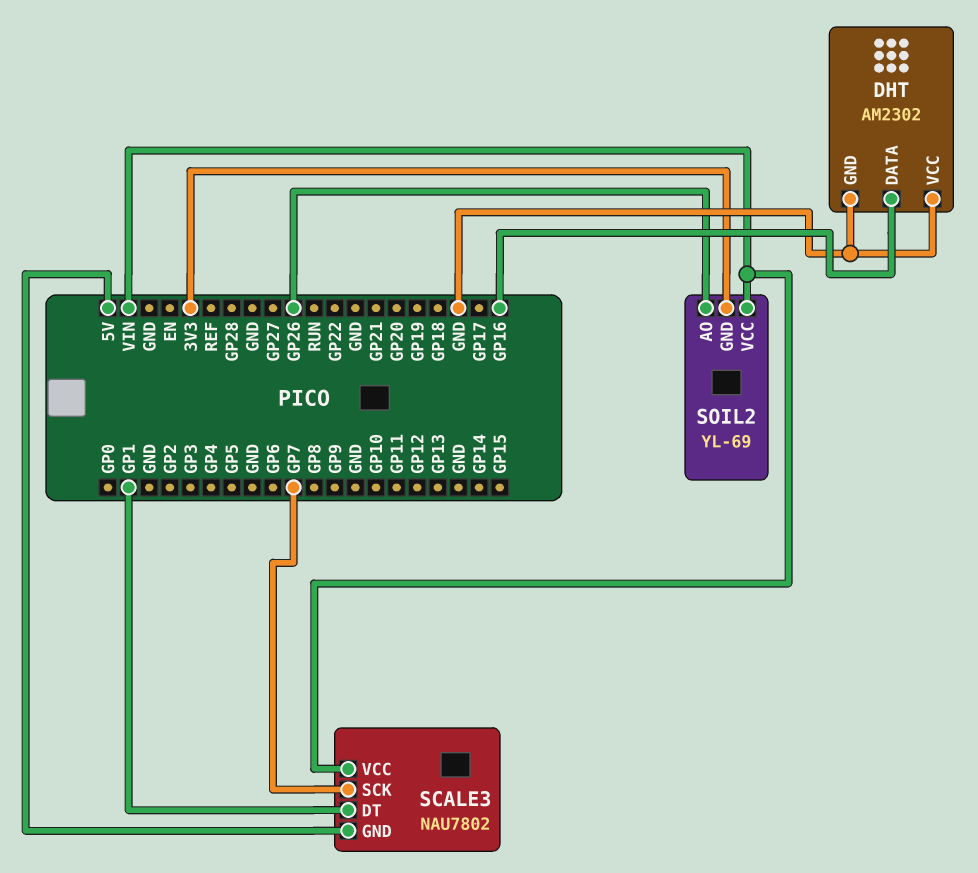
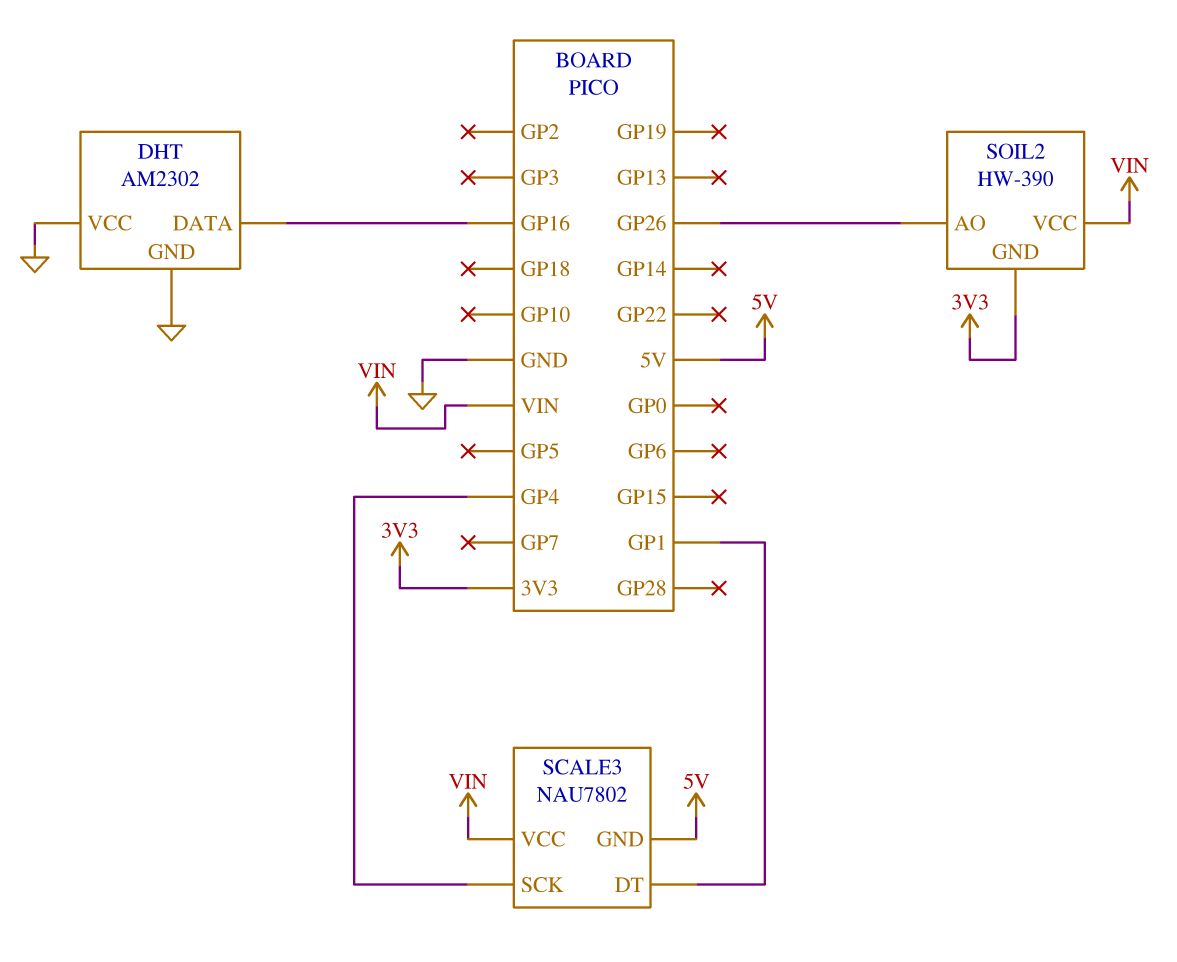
SCALE3 pin SCK: GP7 -> GP4
SOIL2: YL-69 -> HW-390

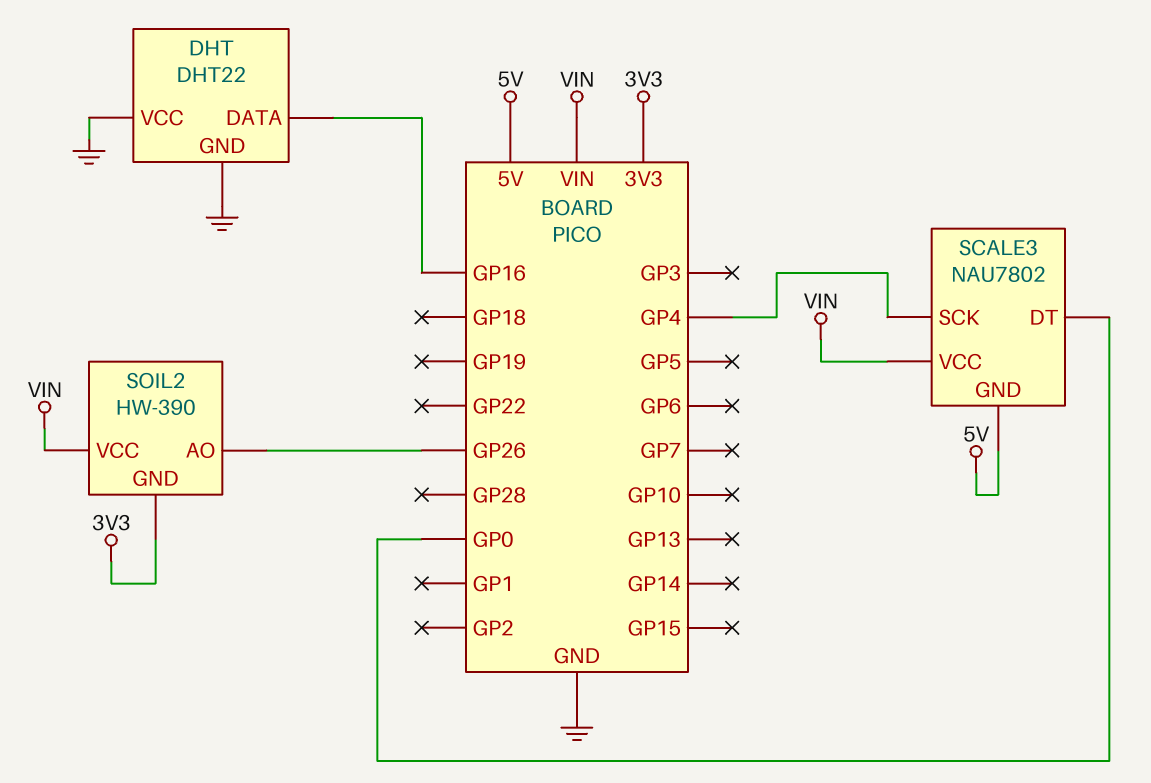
DHT: AM2302 -> DHT22
SCALE3 pin DT: GP1 -> GP0

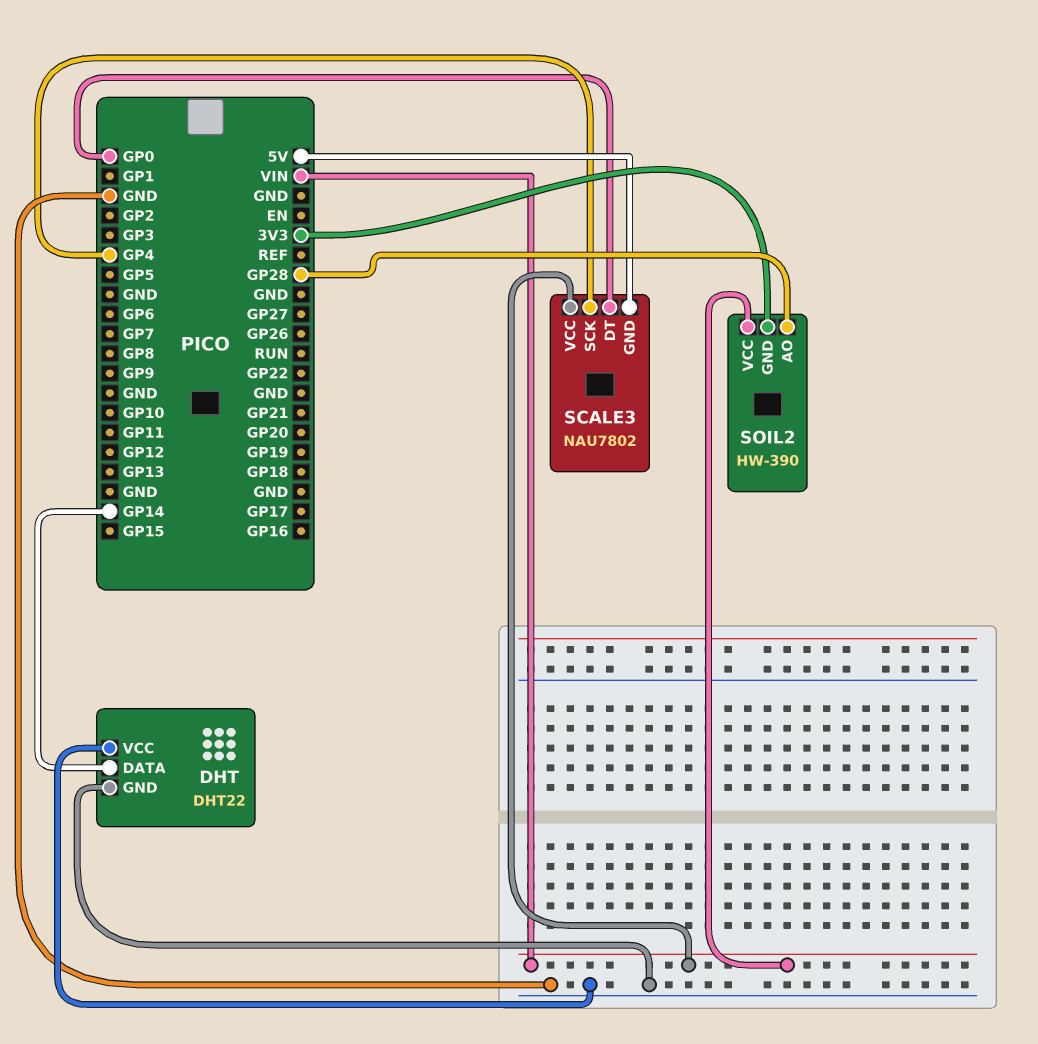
DHT pin DATA: GP16 -> GP14
SOIL2 pin AO: GP26 -> GP28

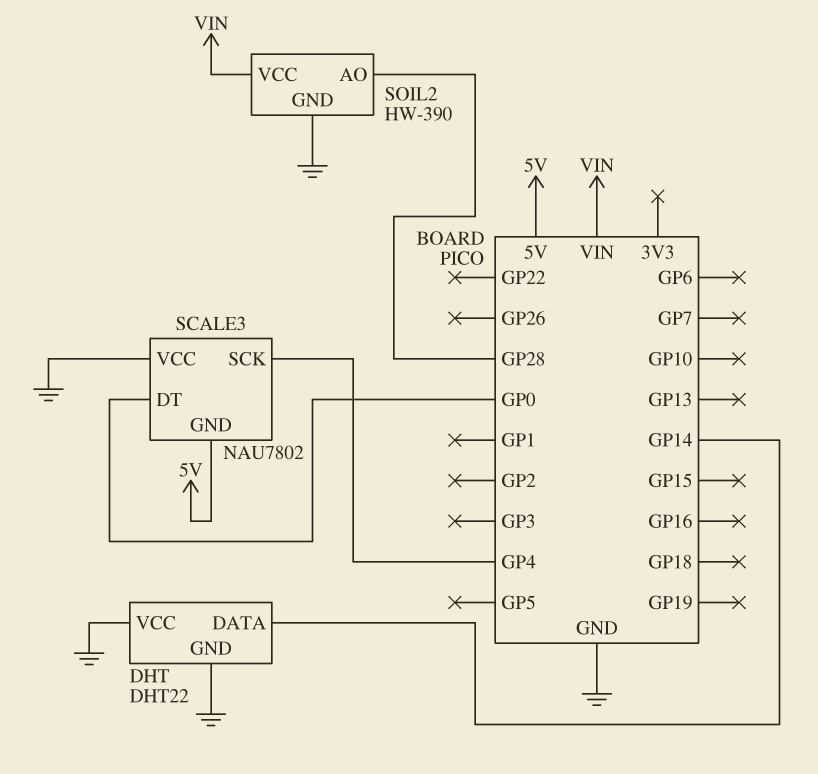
SCALE3 pin VCC: VIN -> GND
SOIL2 pin GND: 3V3 -> GND

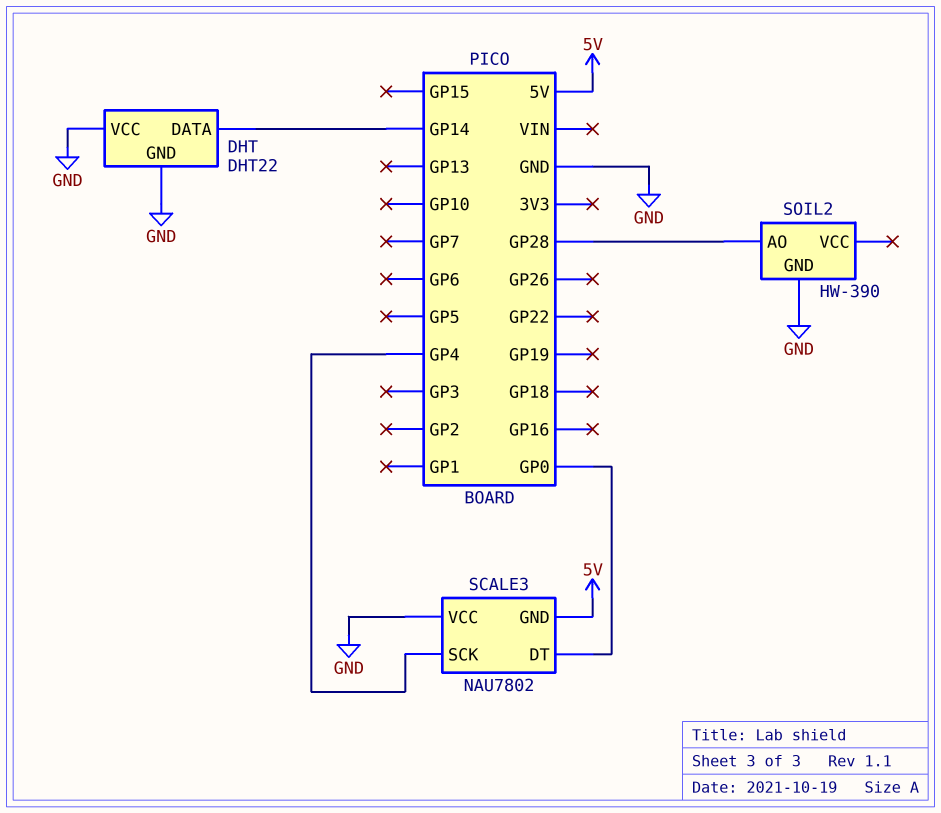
SOIL2 pin VCC: VIN -> none

